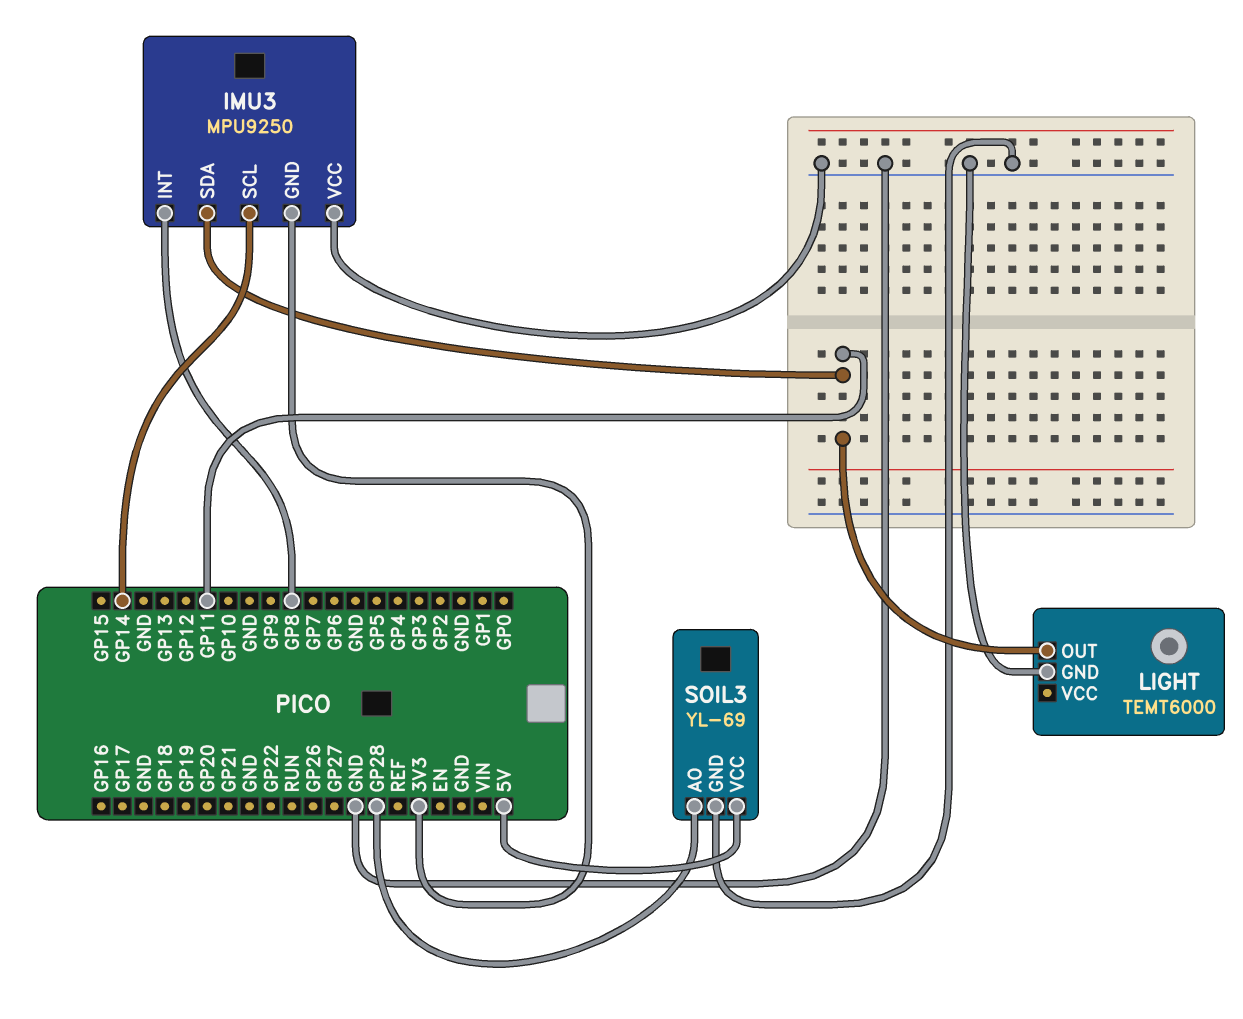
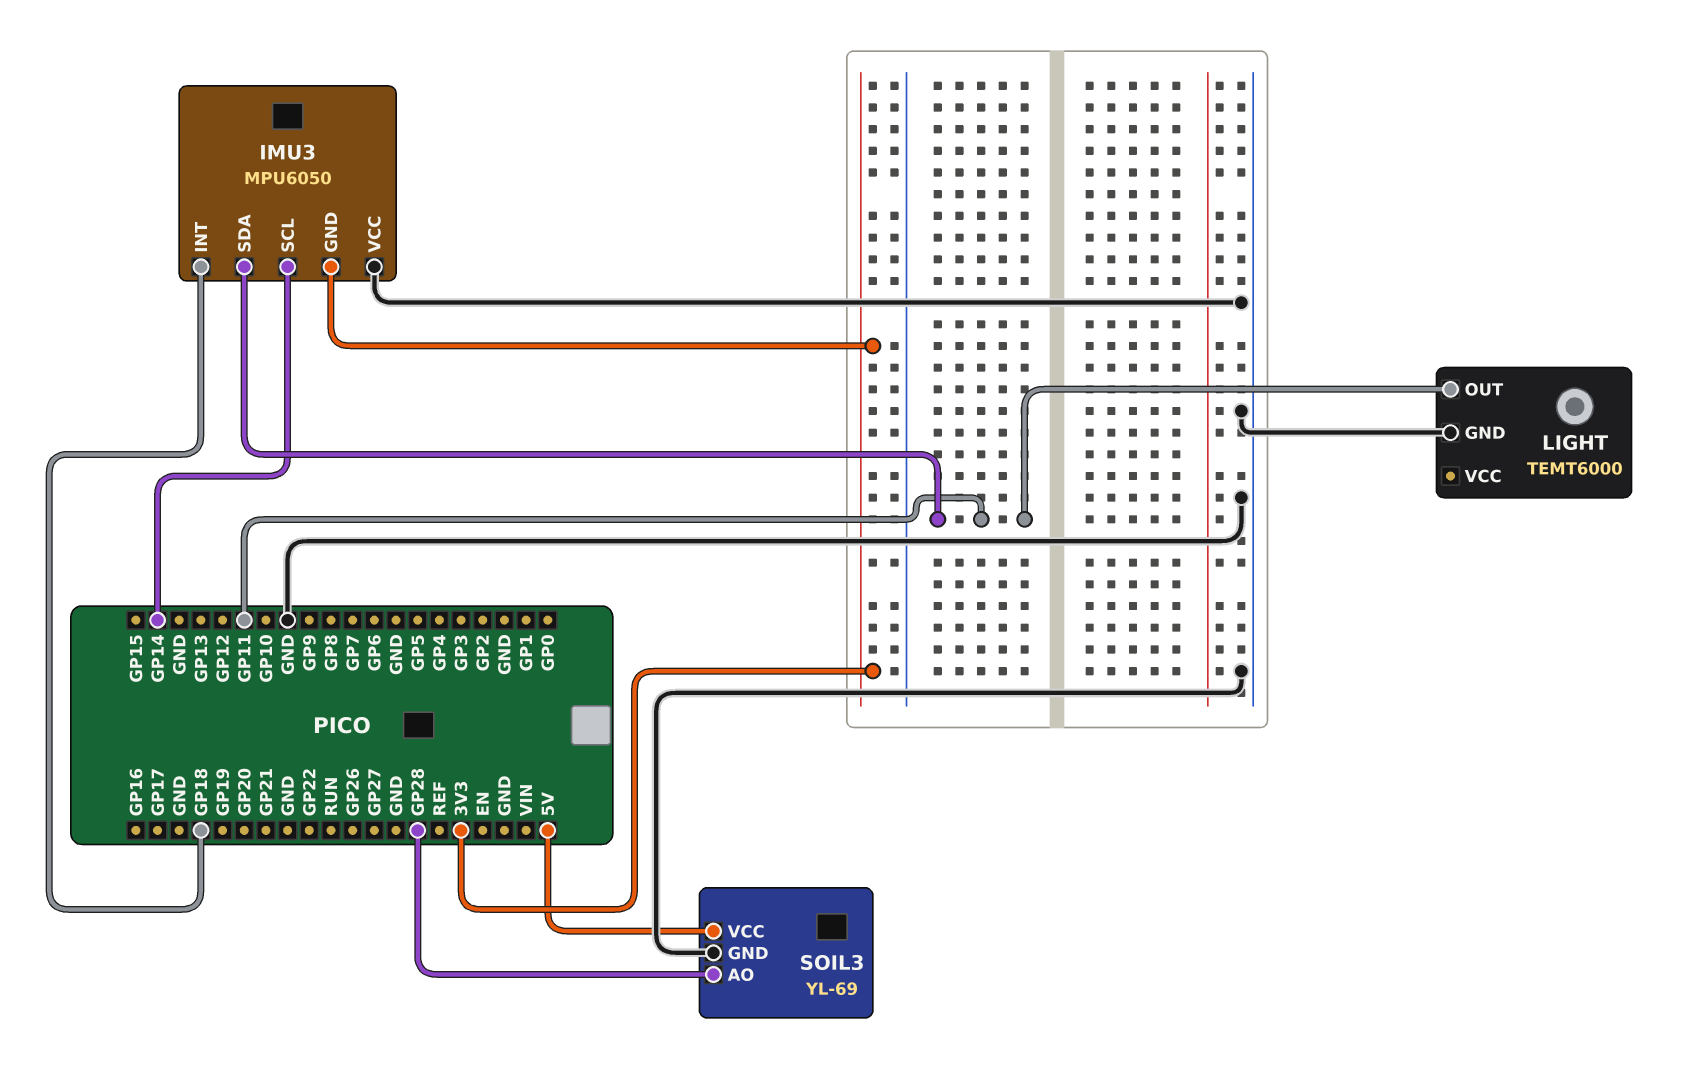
IMU3: MPU9250 -> MPU6050
IMU3 pin INT: GP8 -> GP18

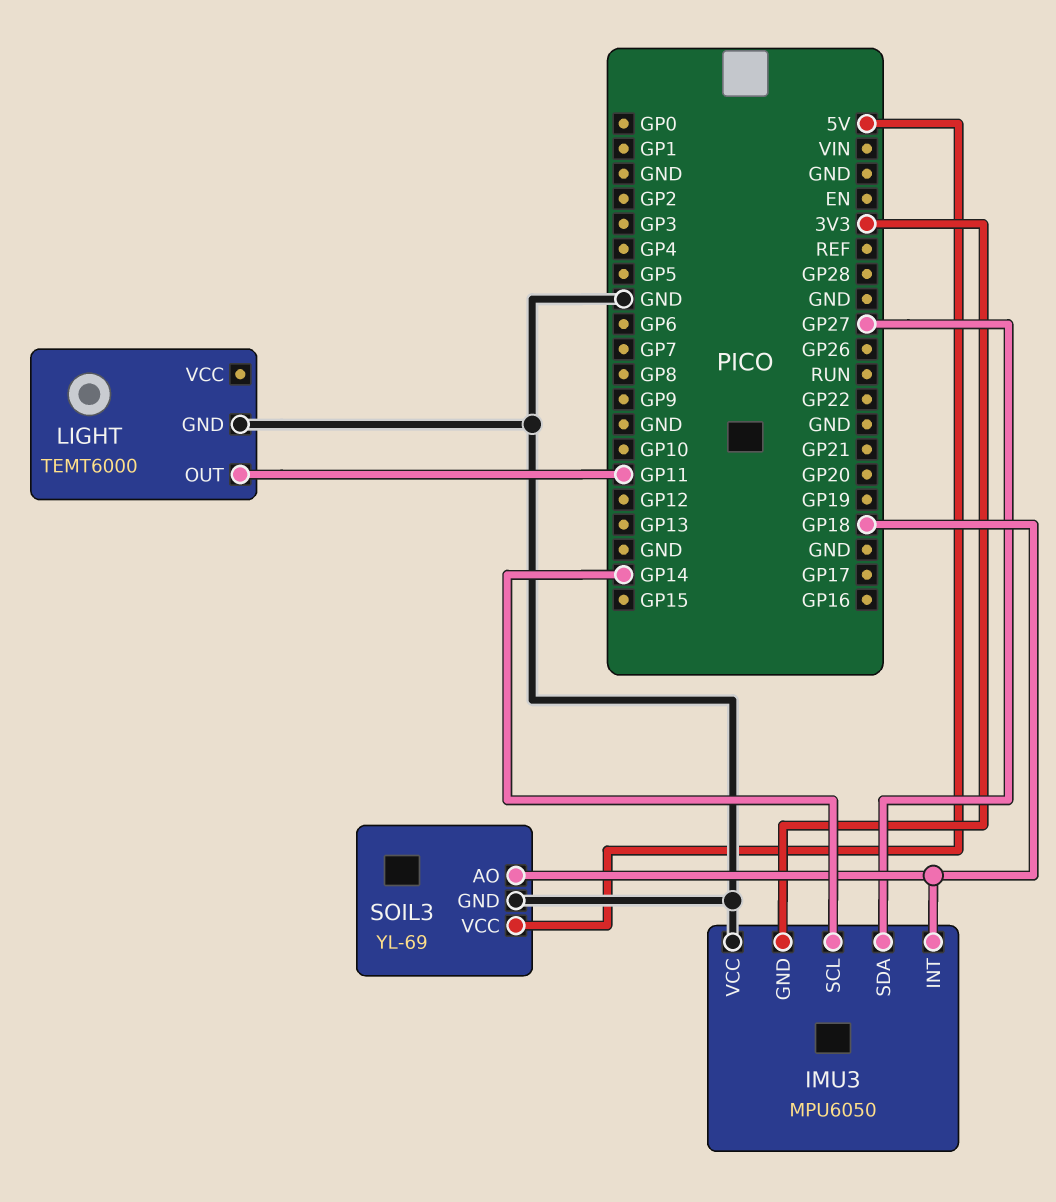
IMU3 pin SDA: GP11 -> GP27
SOIL3 pin AO: GP28 -> GP18

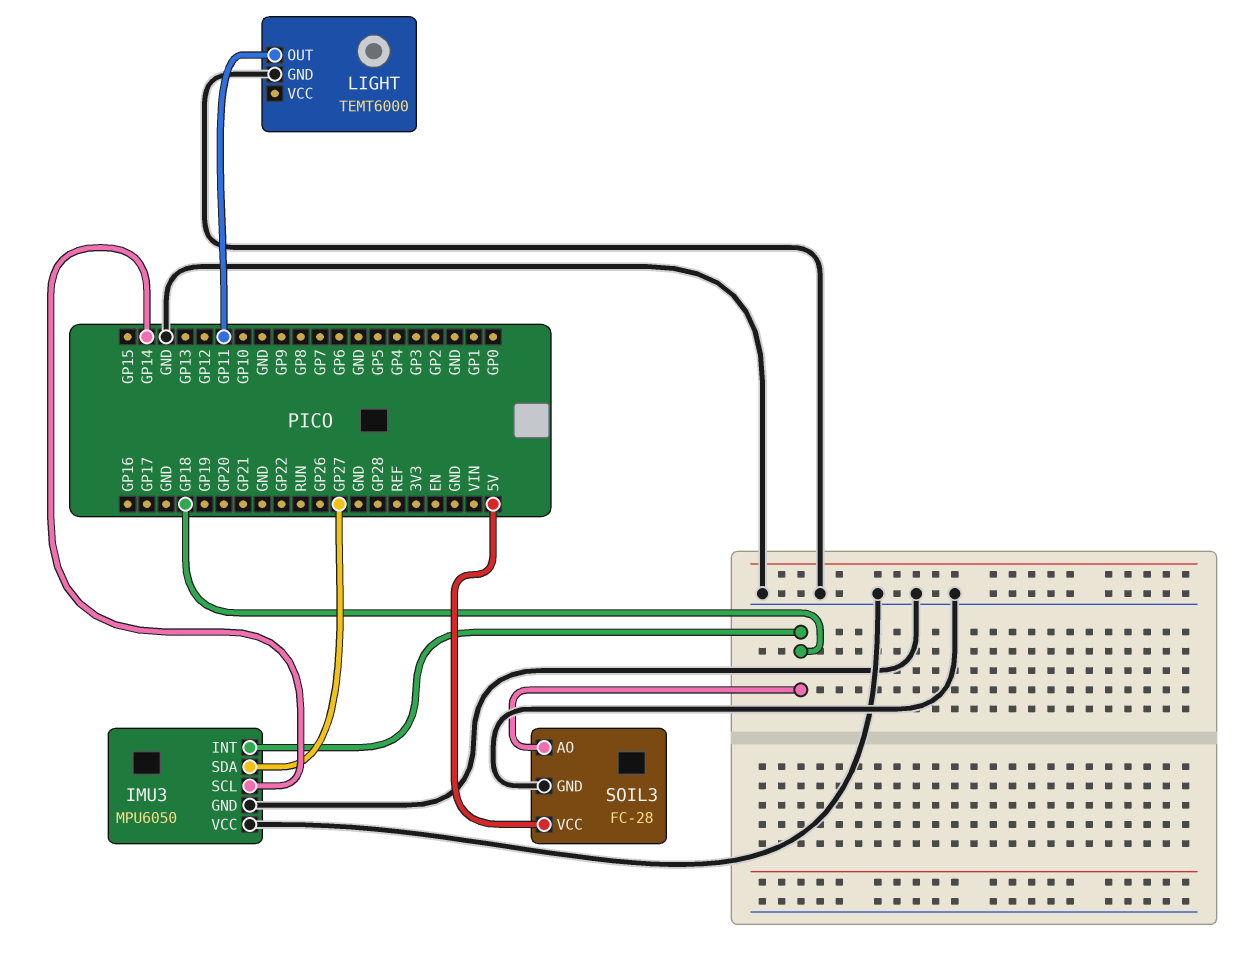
IMU3 pin GND: 3V3 -> GND
SOIL3: YL-69 -> FC-28

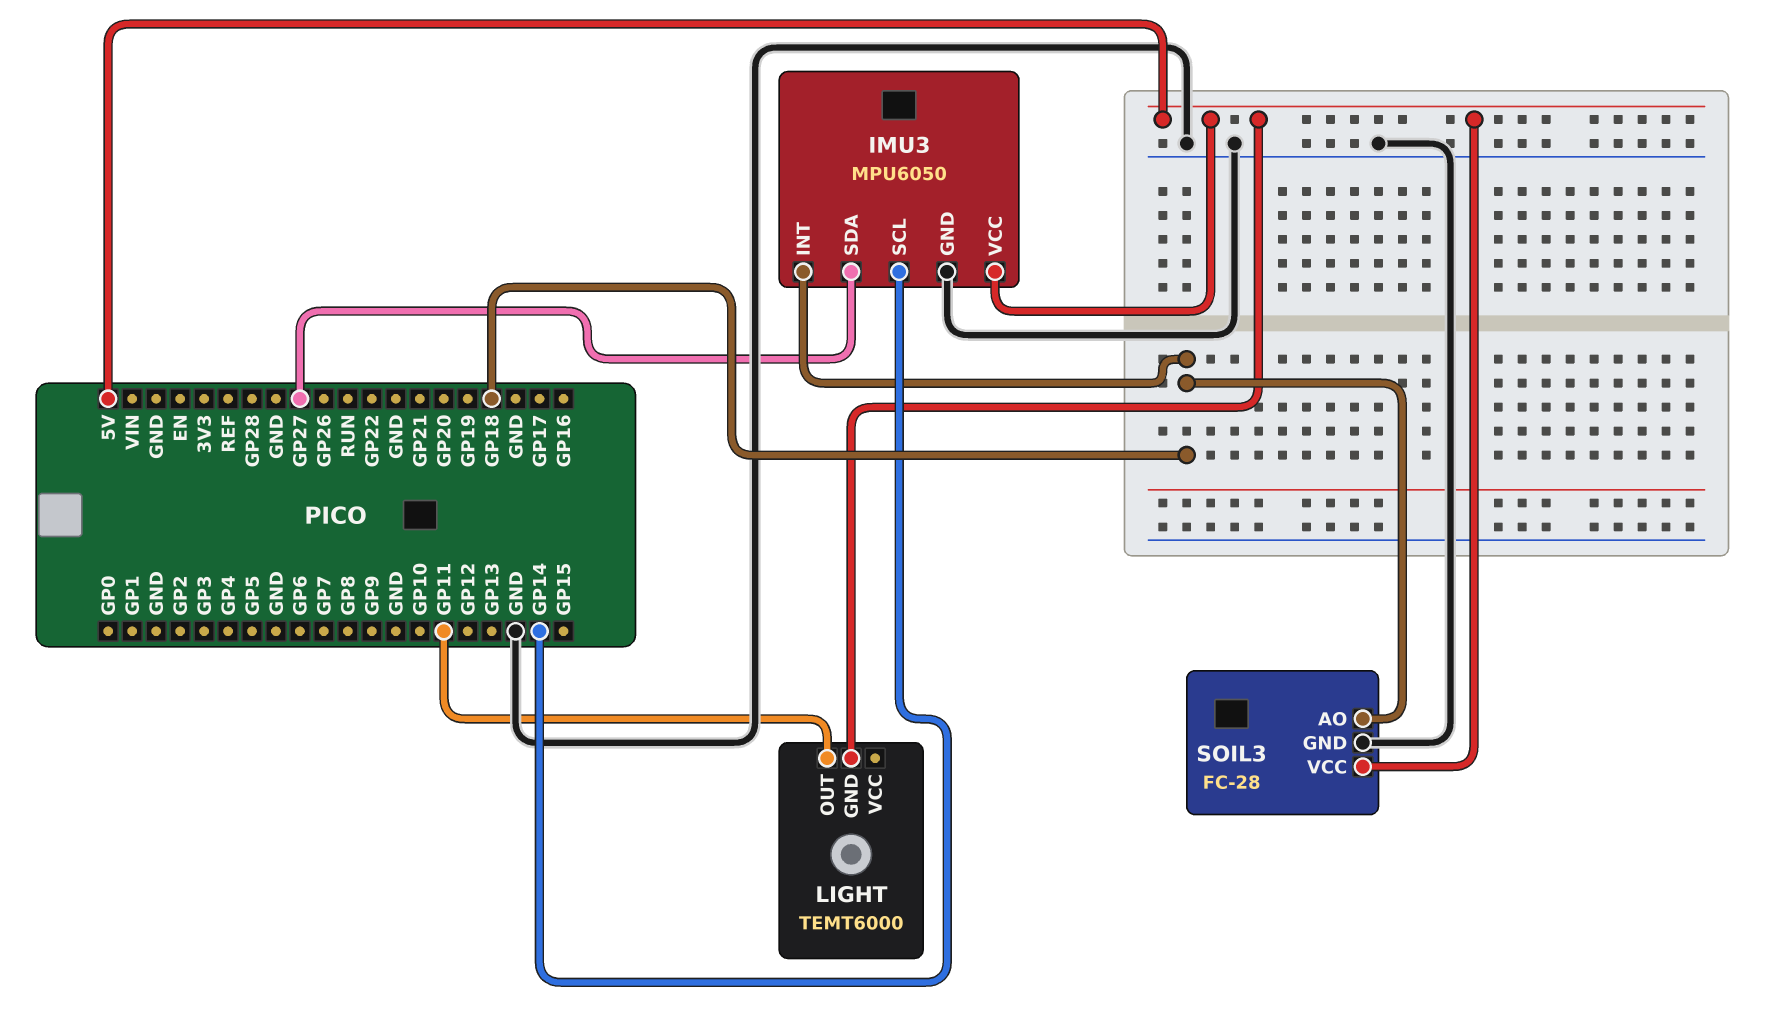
IMU3 pin VCC: GND -> 5V
LIGHT pin GND: GND -> 5V

